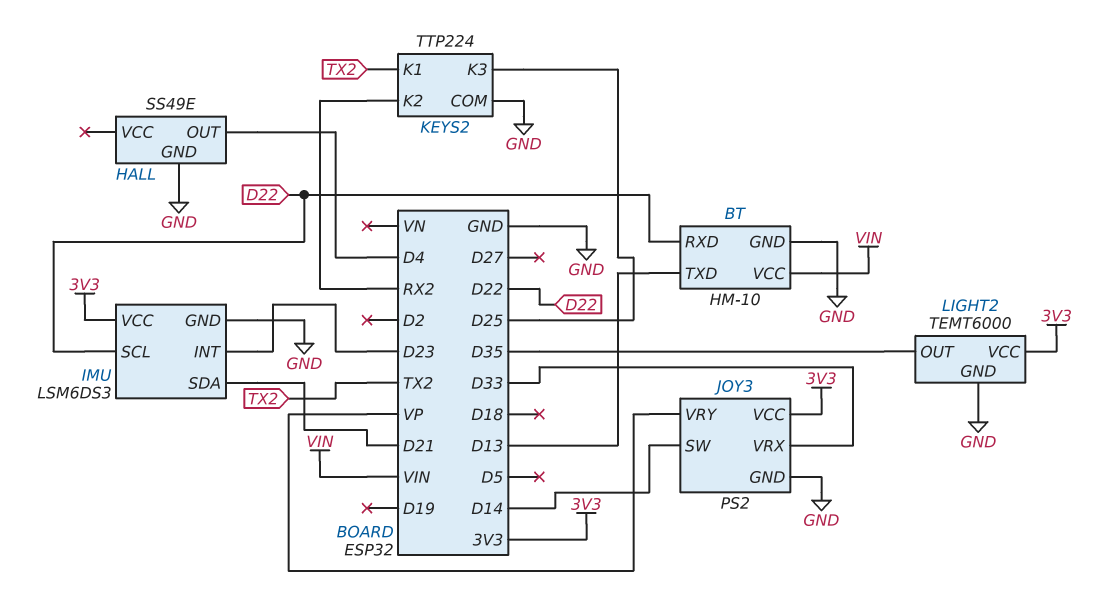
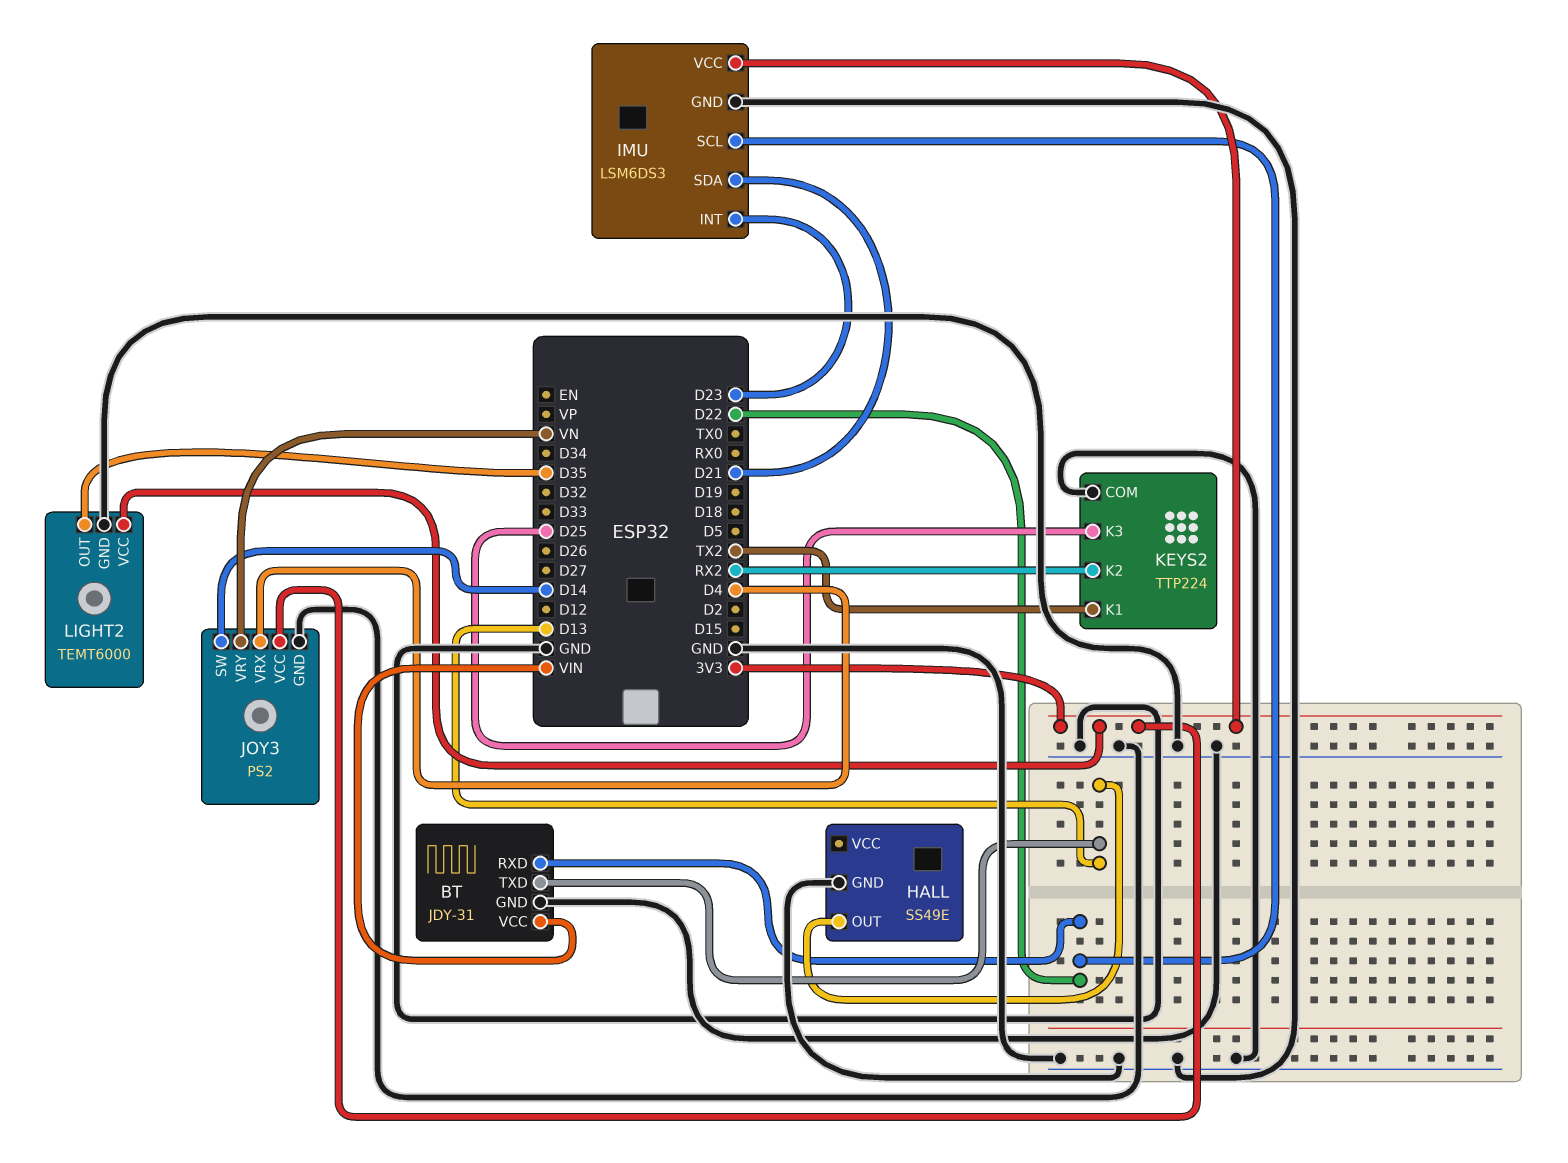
BT: HM-10 -> JDY-31
HALL pin OUT: D4 -> D13
JOY3 pin VRX: D33 -> D4
JOY3 pin VRY: VP -> VN

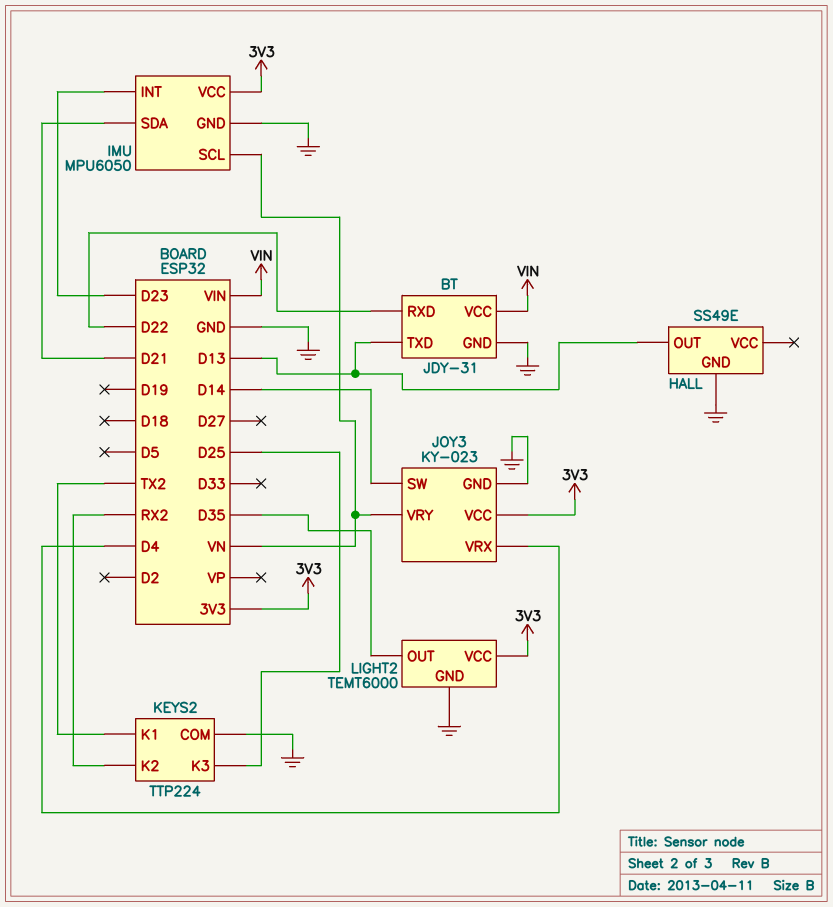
IMU: LSM6DS3 -> MPU6050
IMU pin SCL: D22 -> VN
JOY3: PS2 -> KY-023

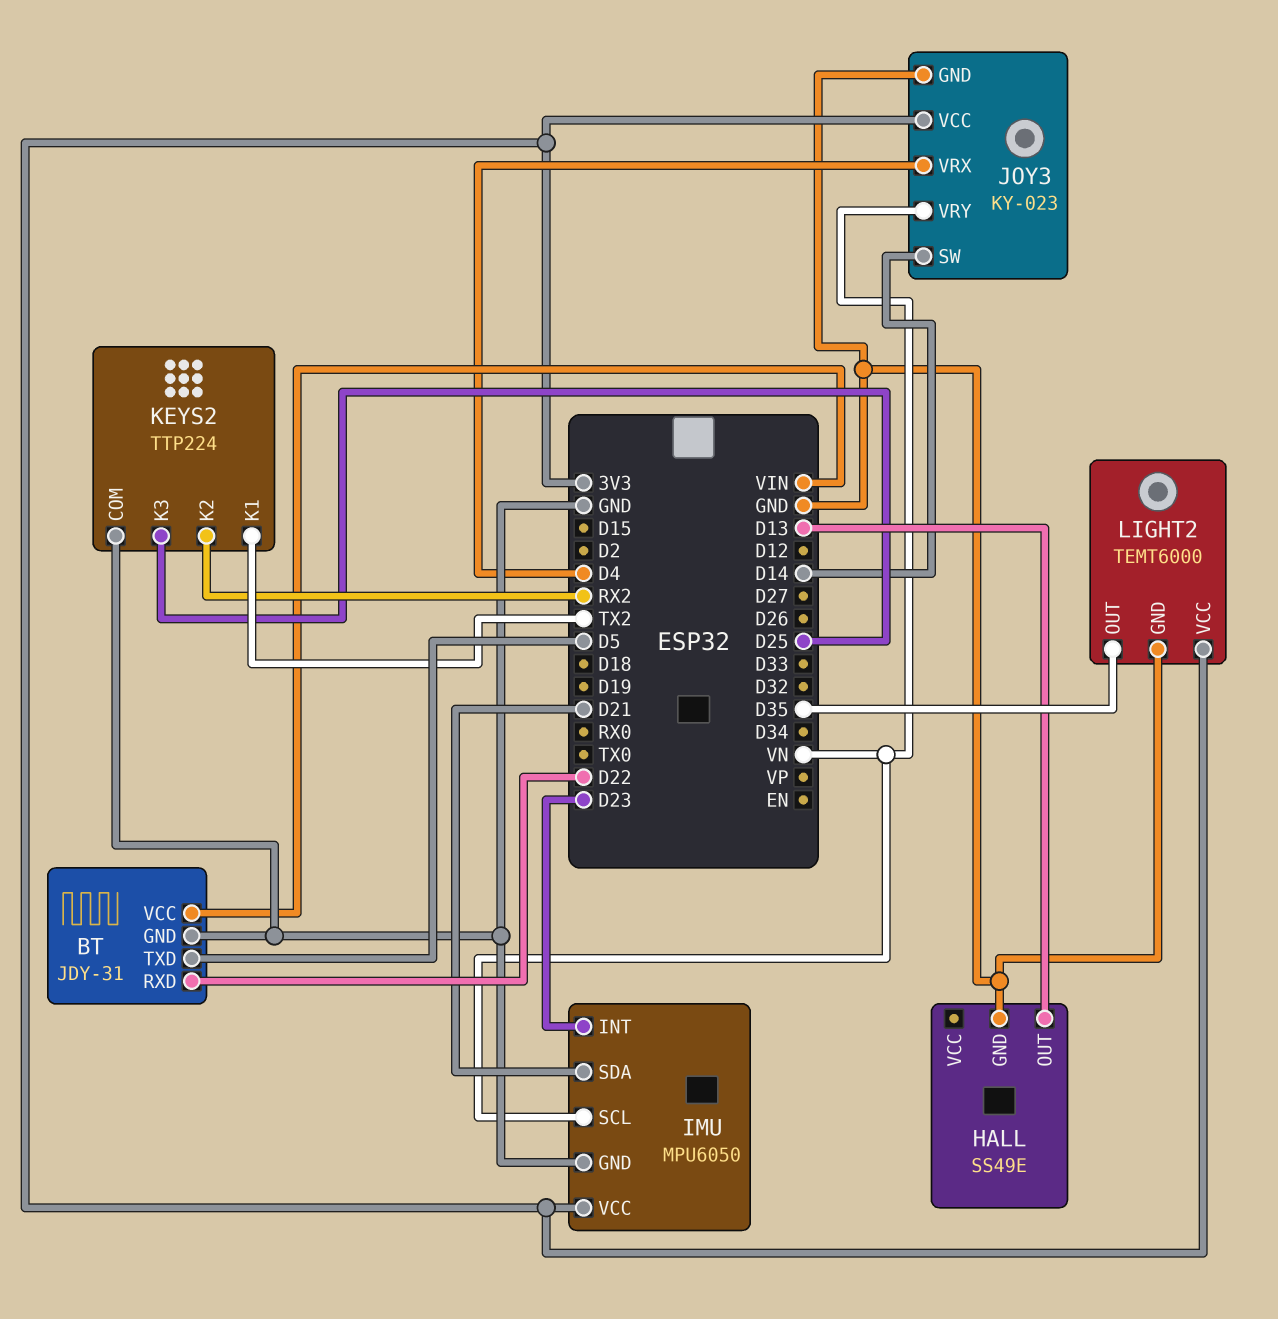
BT pin TXD: D13 -> D5

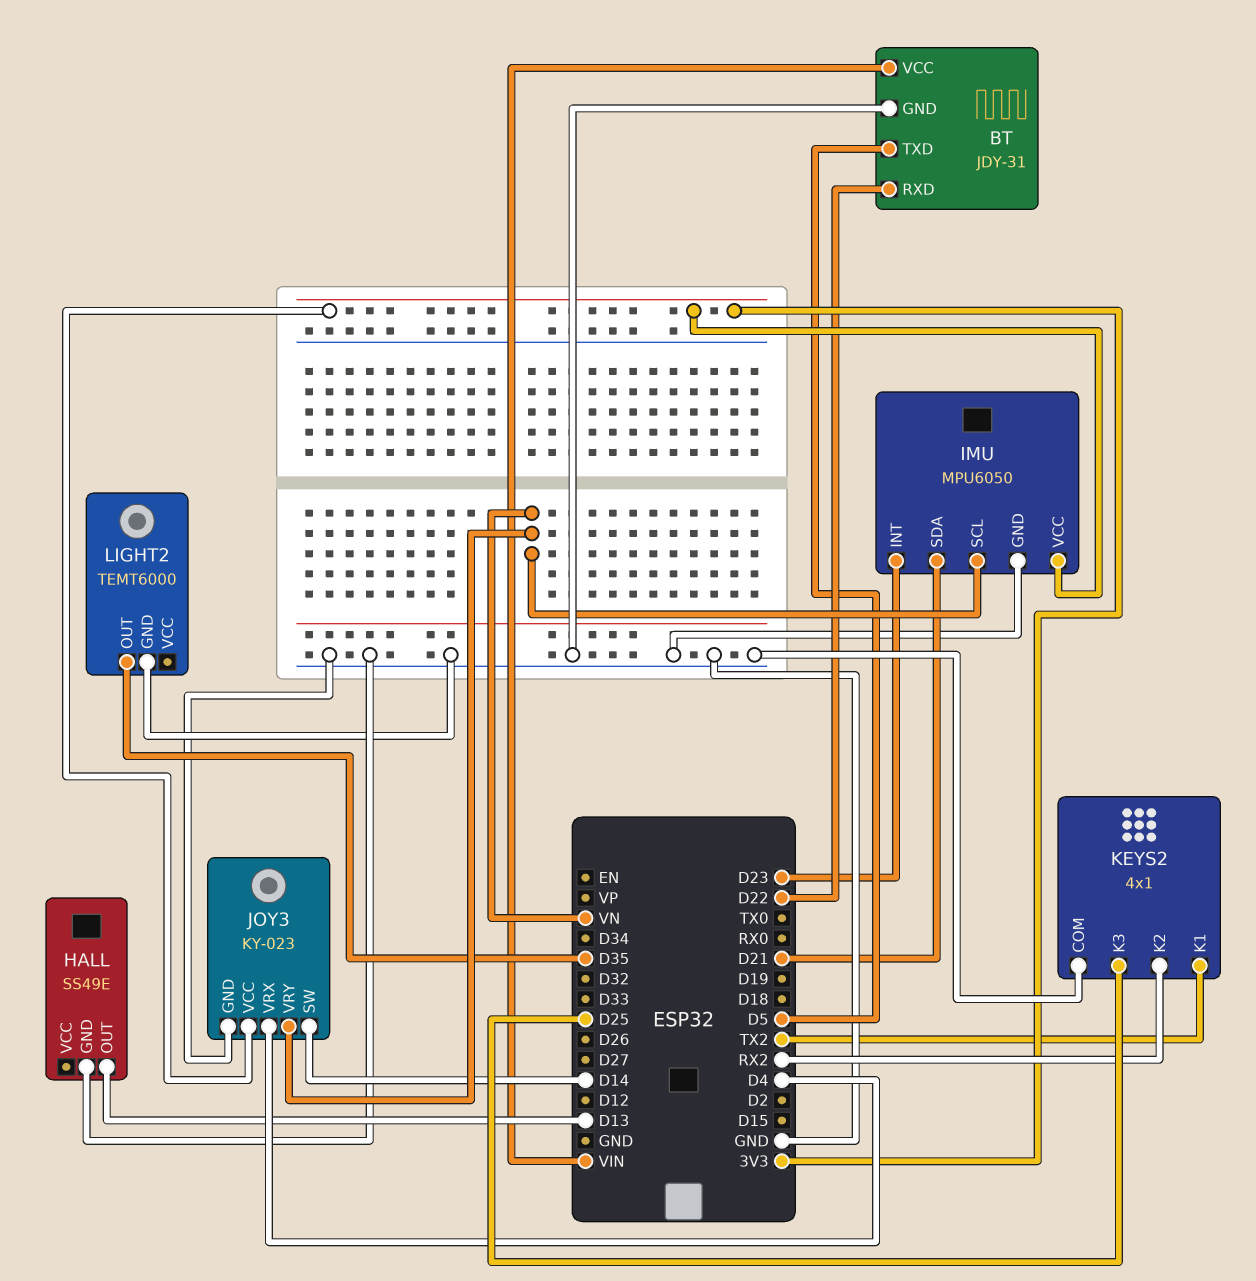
KEYS2: TTP224 -> 4x1
LIGHT2 pin VCC: 3V3 -> none

